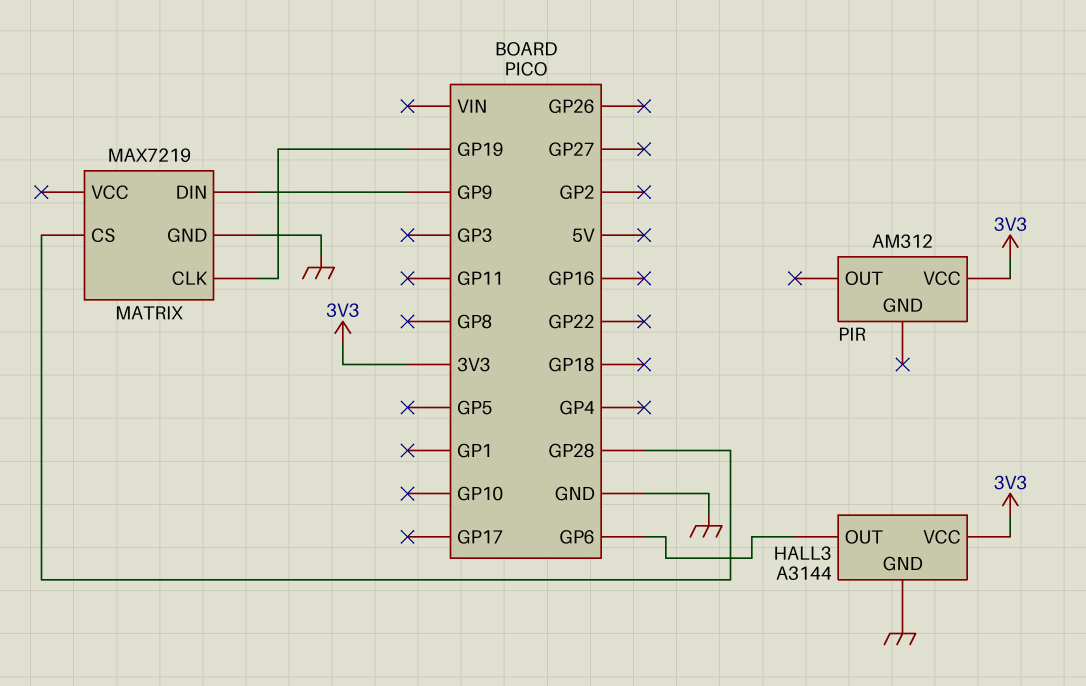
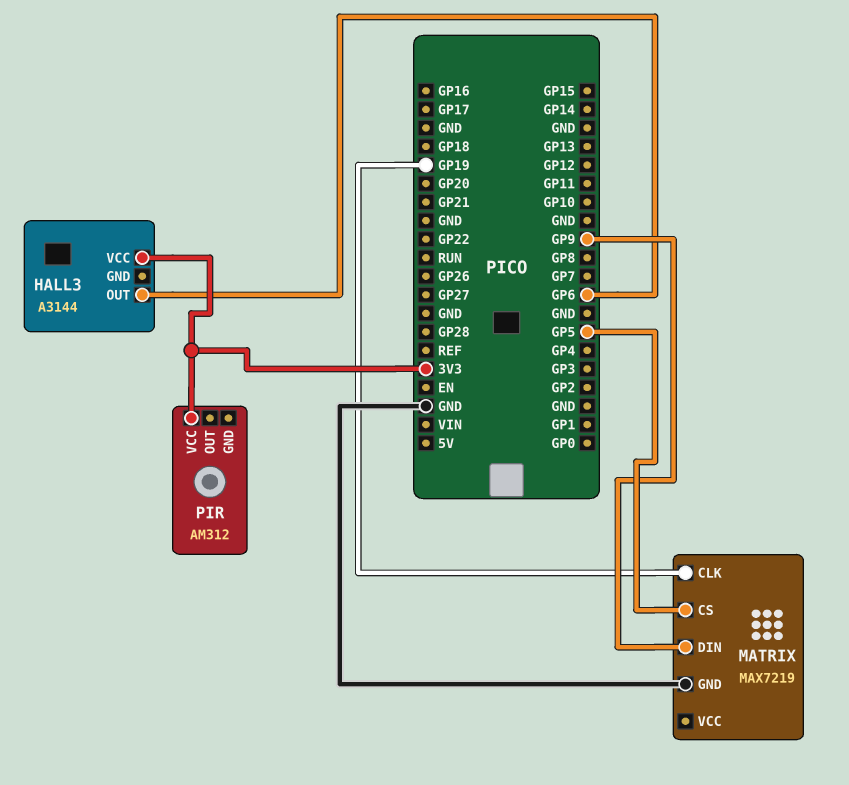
HALL3 pin GND: GND -> none
MATRIX pin CS: GP28 -> GP5

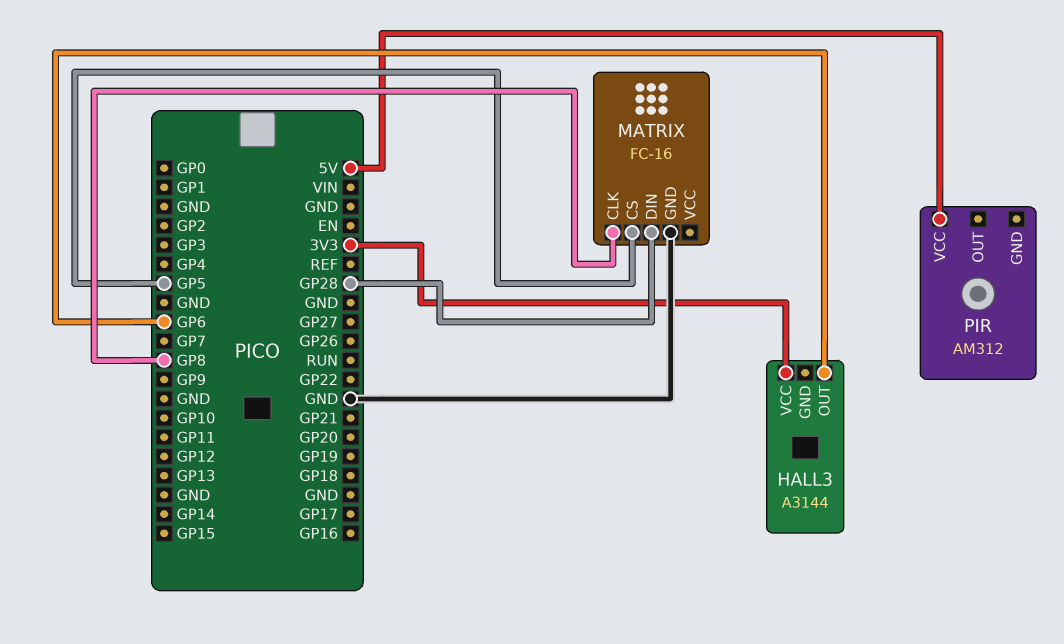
MATRIX: MAX7219 -> FC-16
MATRIX pin CLK: GP19 -> GP8
MATRIX pin DIN: GP9 -> GP28
PIR pin VCC: 3V3 -> 5V

